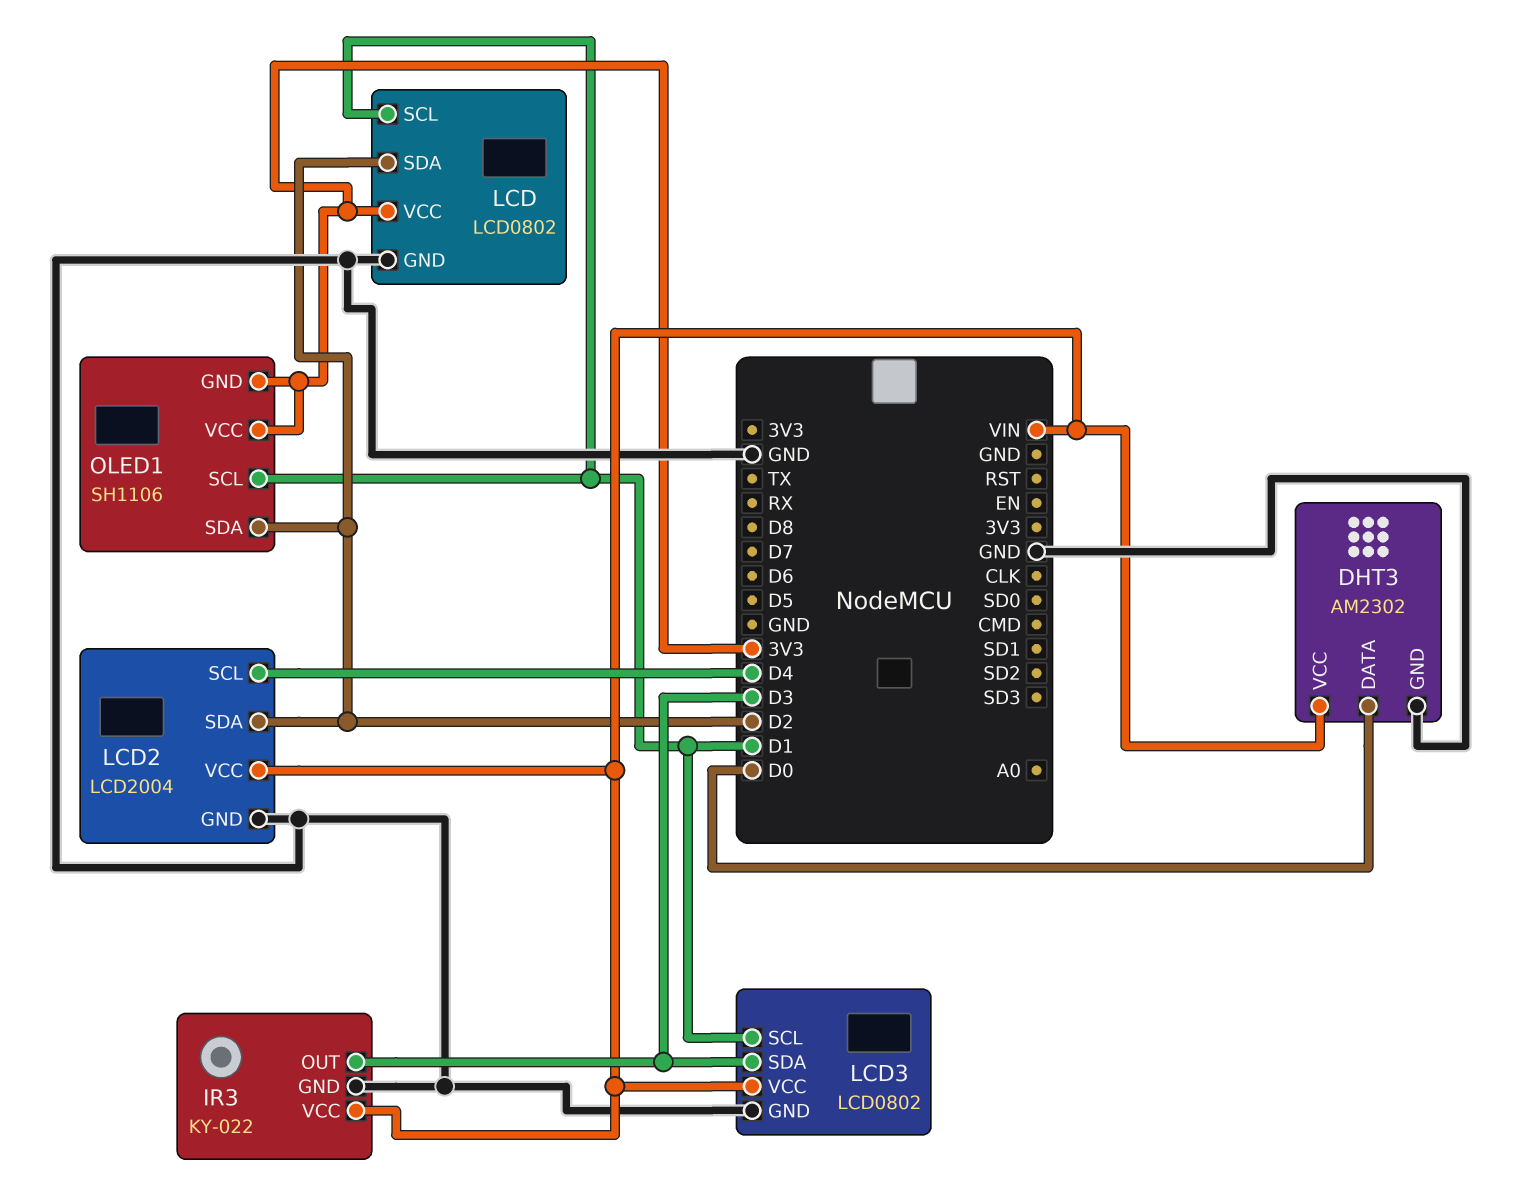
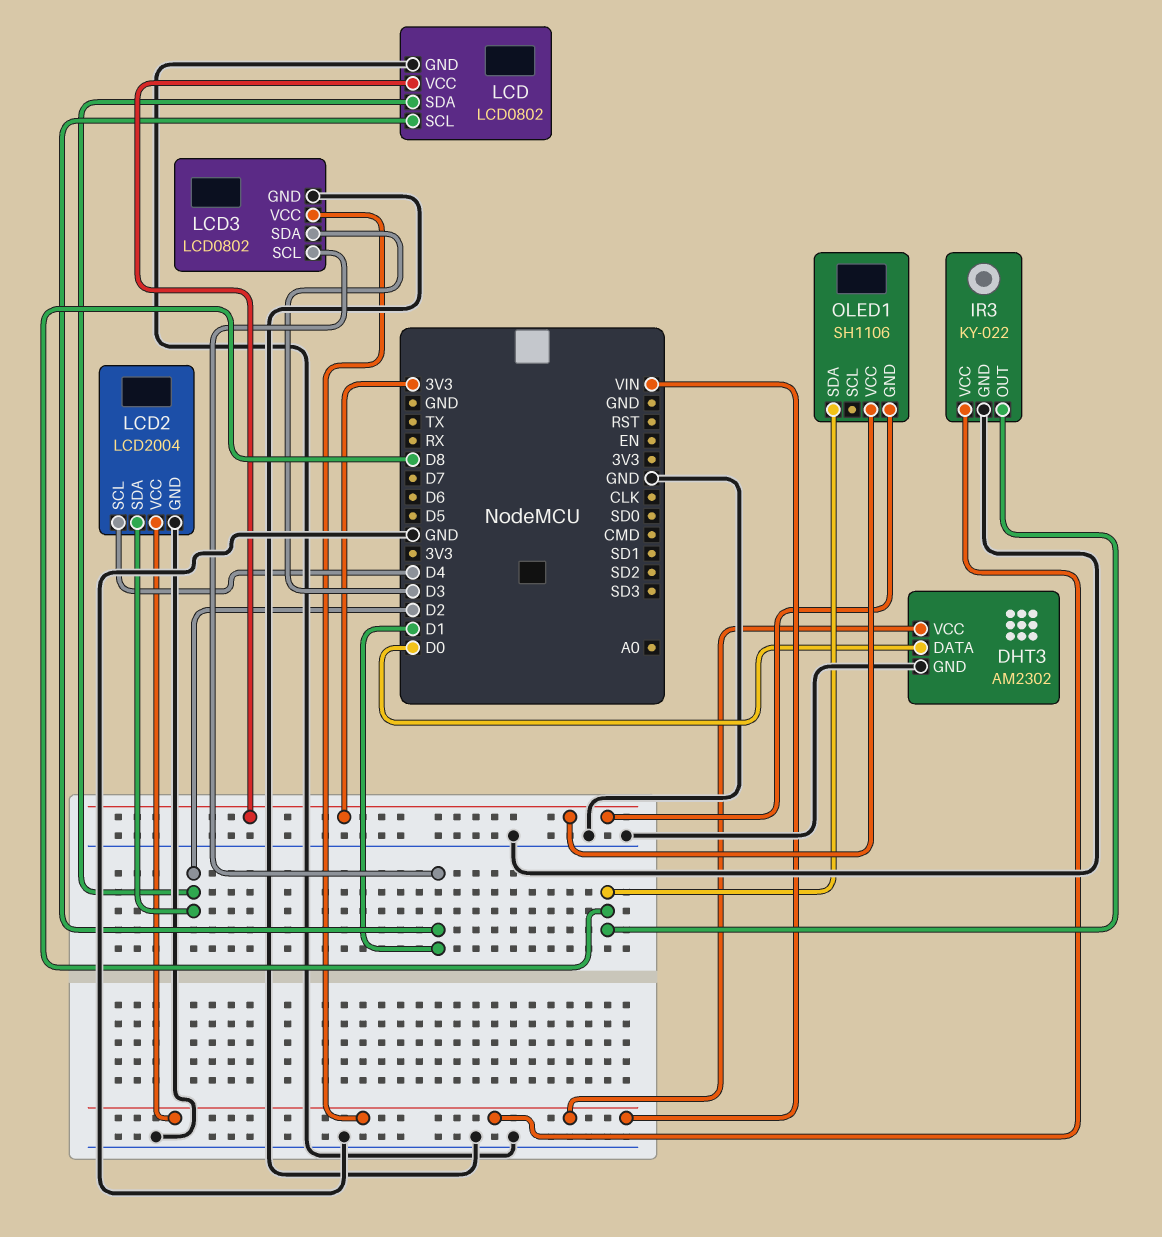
IR3 pin OUT: D3 -> D8
OLED1 pin SCL: D1 -> none
OLED1 pin SDA: D2 -> D8

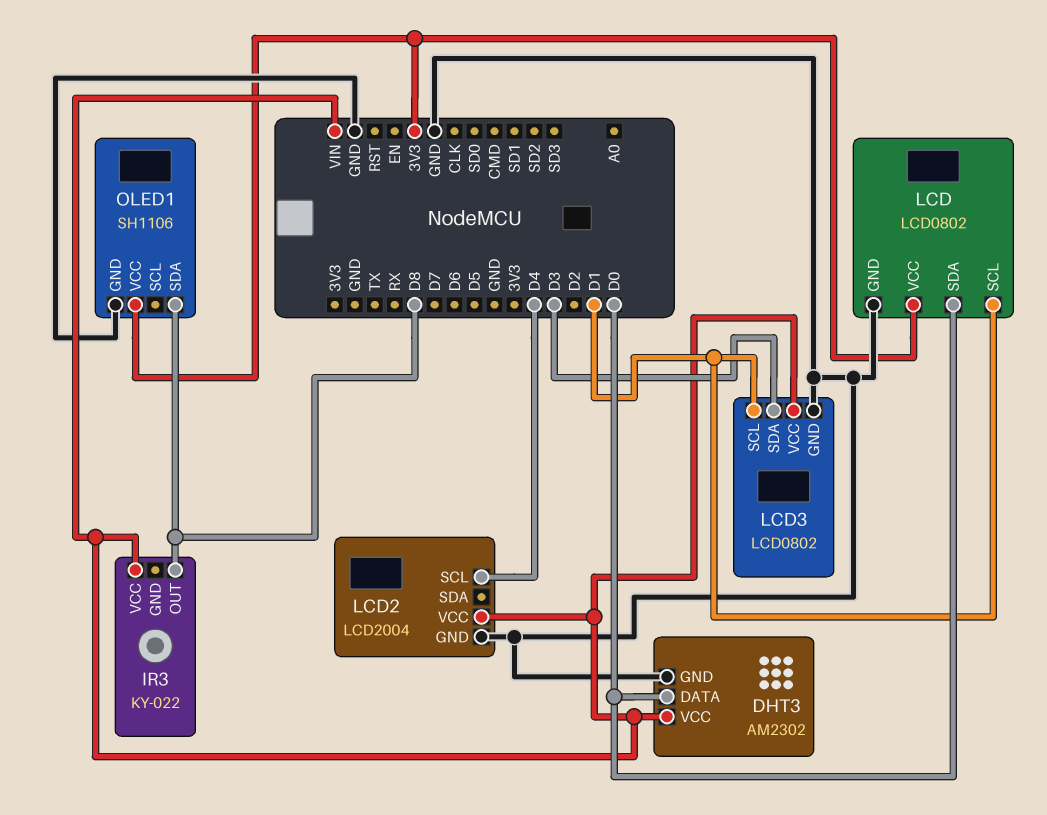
IR3 pin GND: GND -> none
LCD pin SDA: D2 -> D0
LCD2 pin SDA: D2 -> none
OLED1 pin GND: 3V3 -> GND

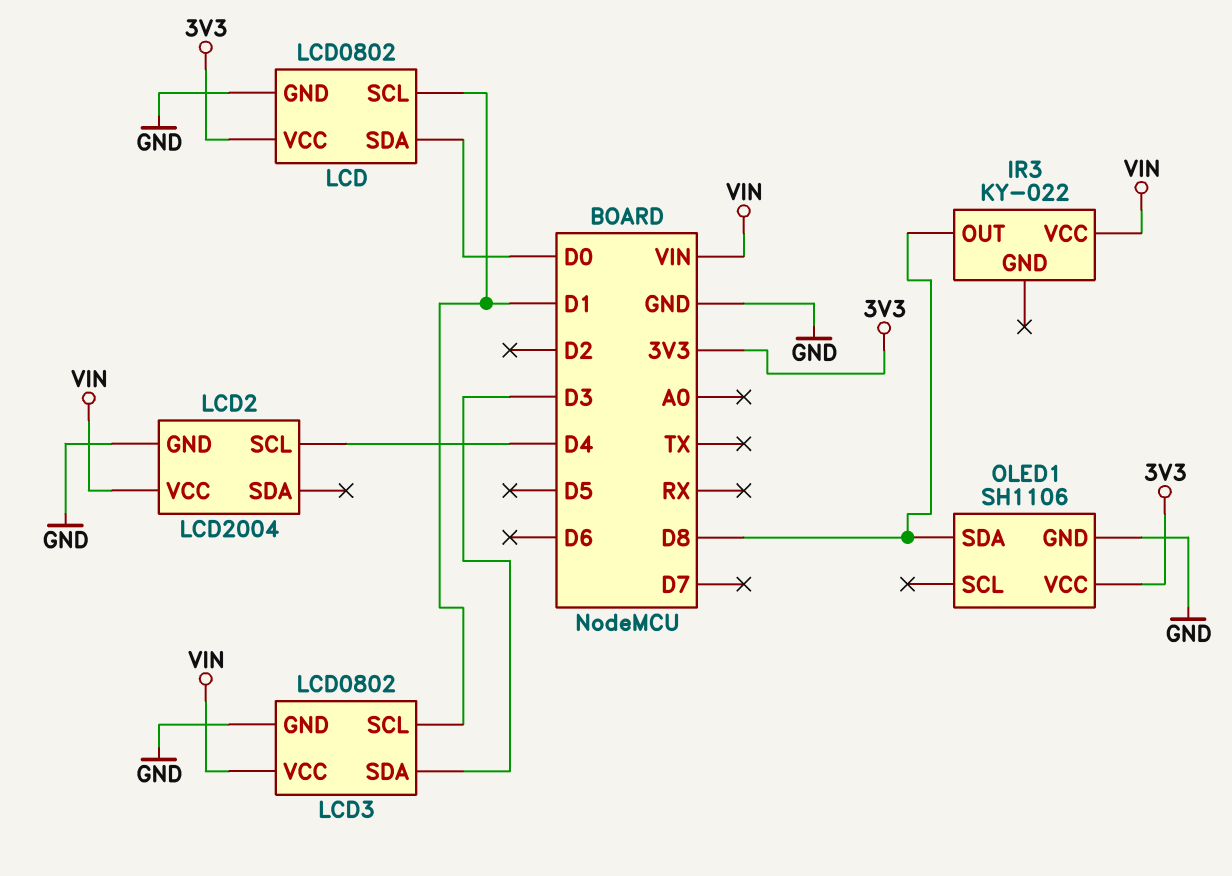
DHT3: AM2302 -> none
DHT3 pin DATA: D0 -> none
DHT3 pin GND: GND -> none
DHT3 pin VCC: VIN -> none

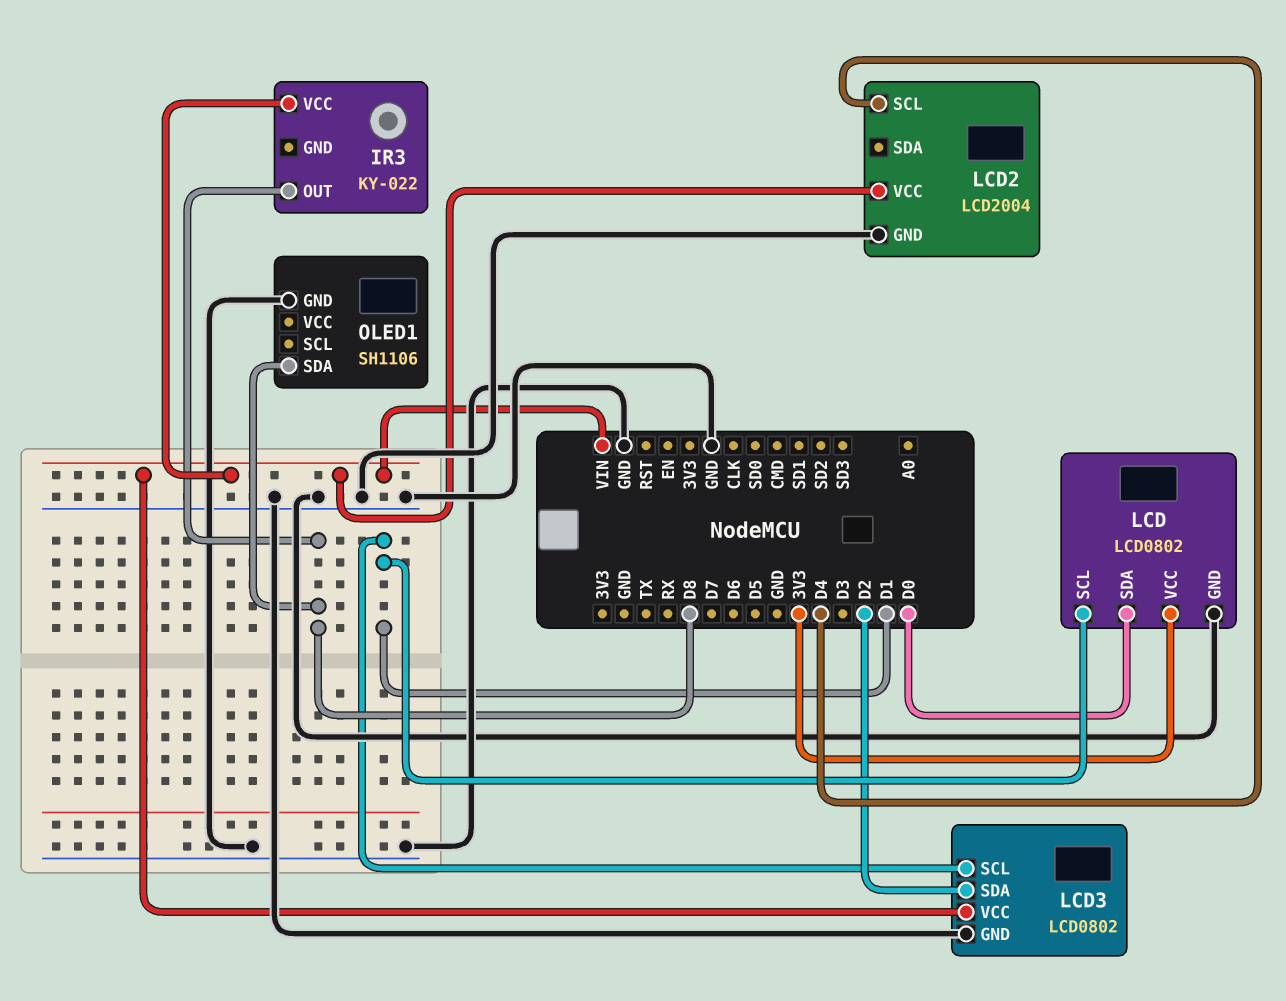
LCD3 pin SDA: D3 -> D2
OLED1 pin VCC: 3V3 -> none

